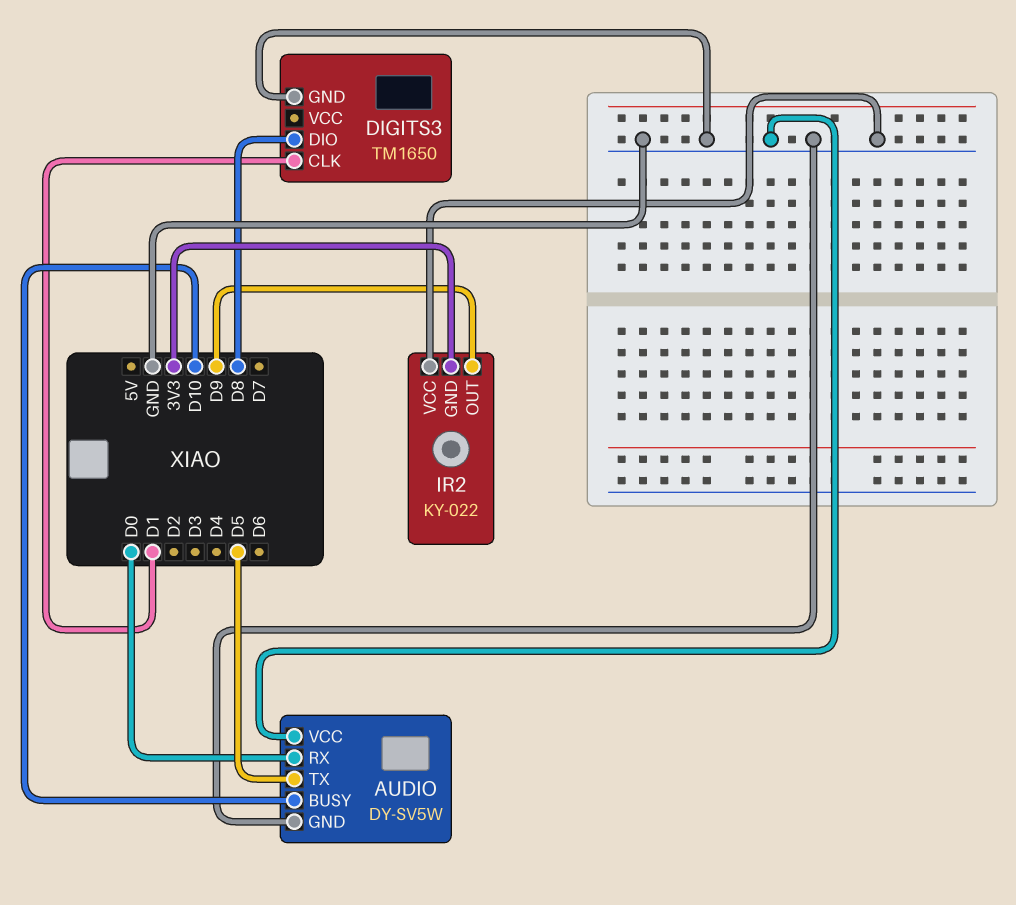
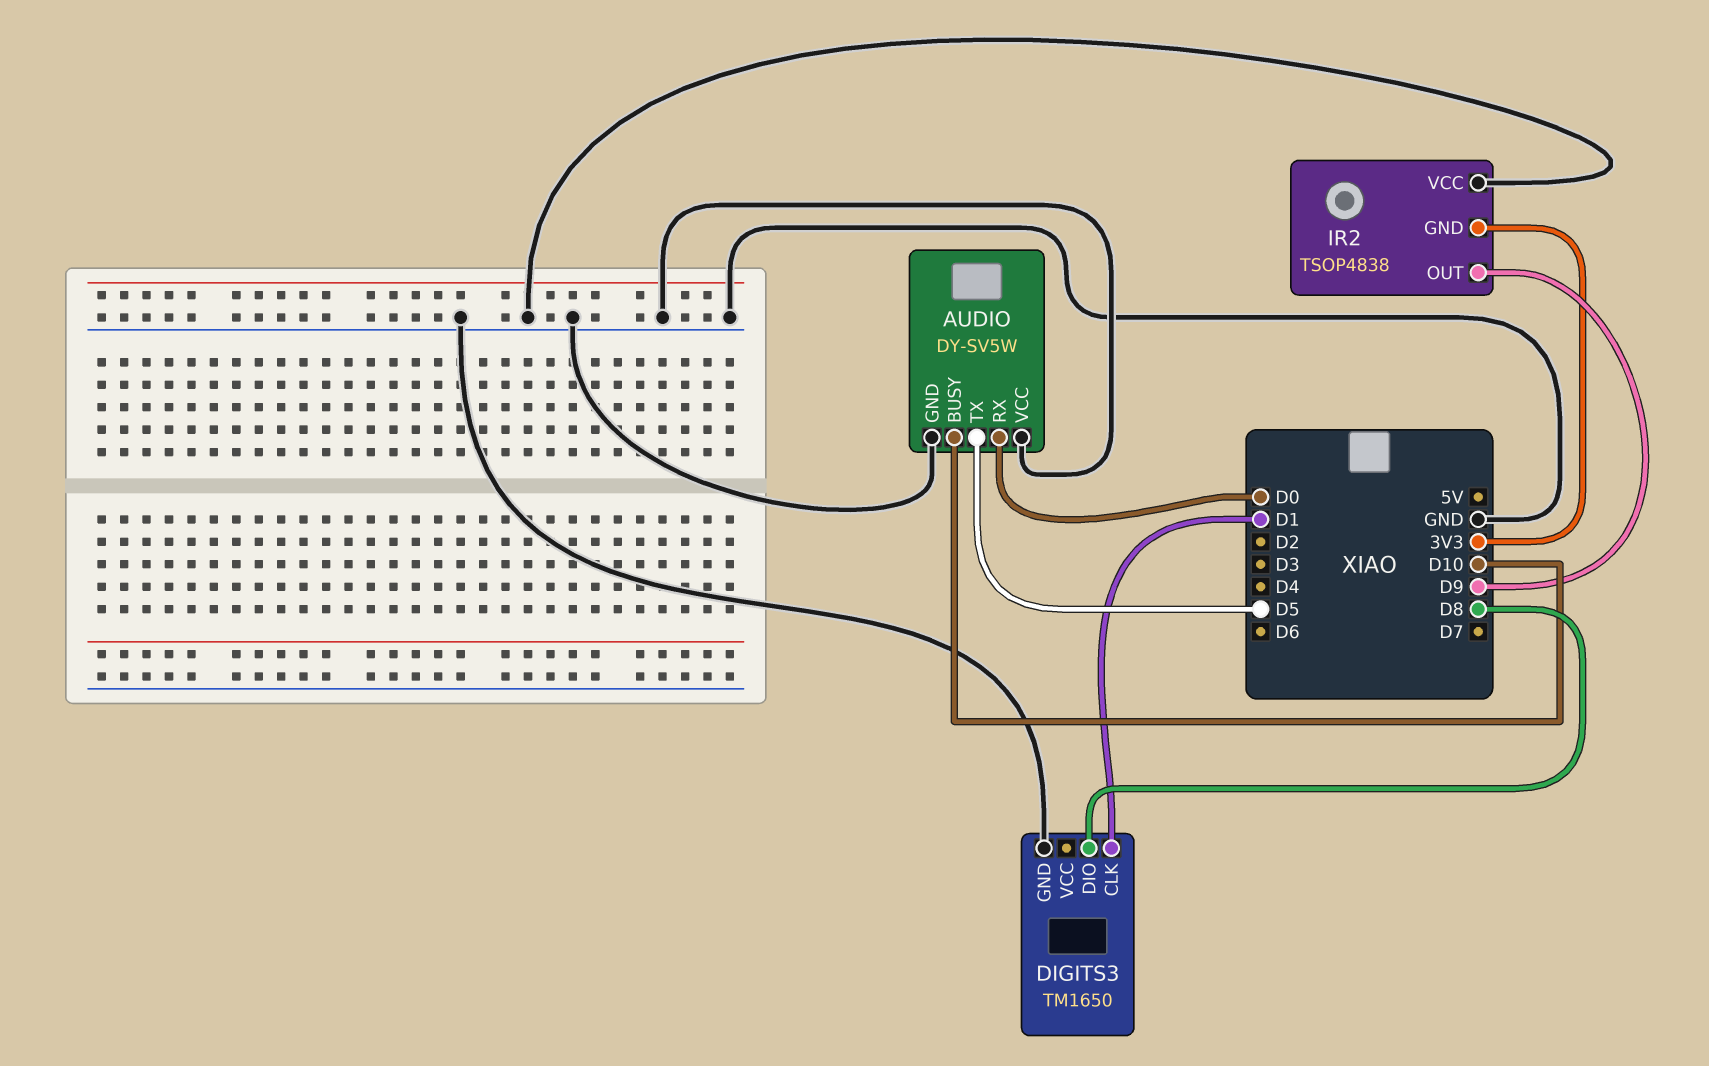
IR2: KY-022 -> TSOP4838

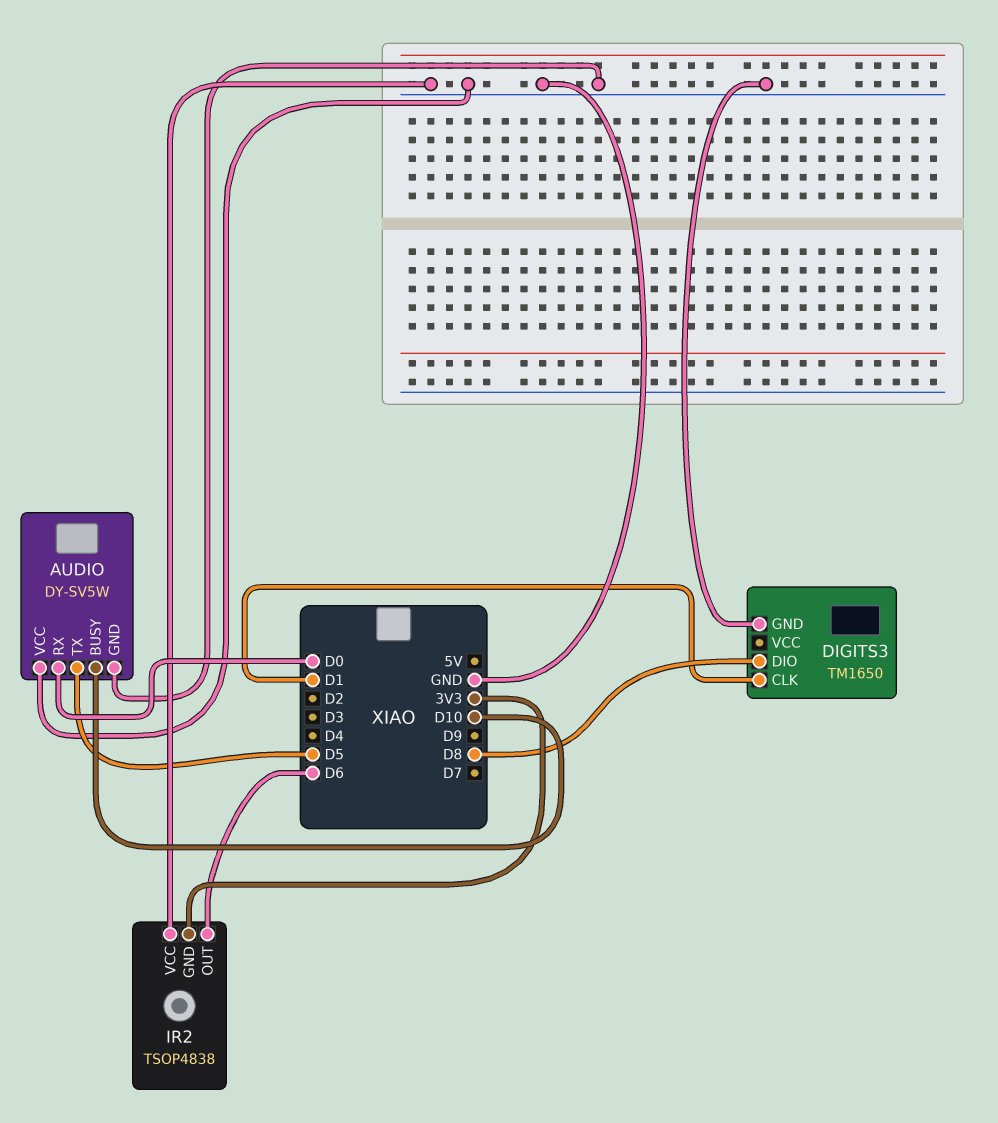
IR2 pin OUT: D9 -> D6

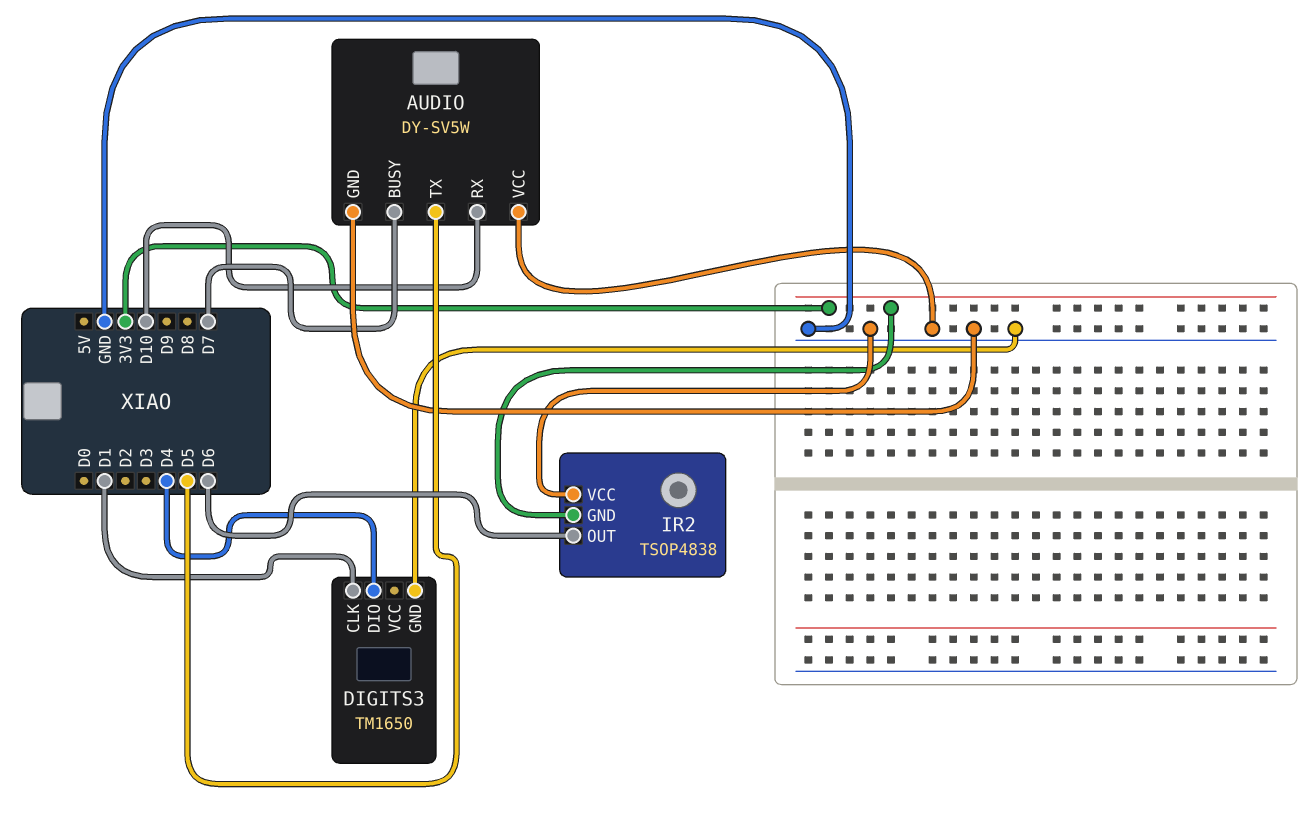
AUDIO pin BUSY: D10 -> D7
AUDIO pin RX: D0 -> D10
DIGITS3 pin DIO: D8 -> D4

